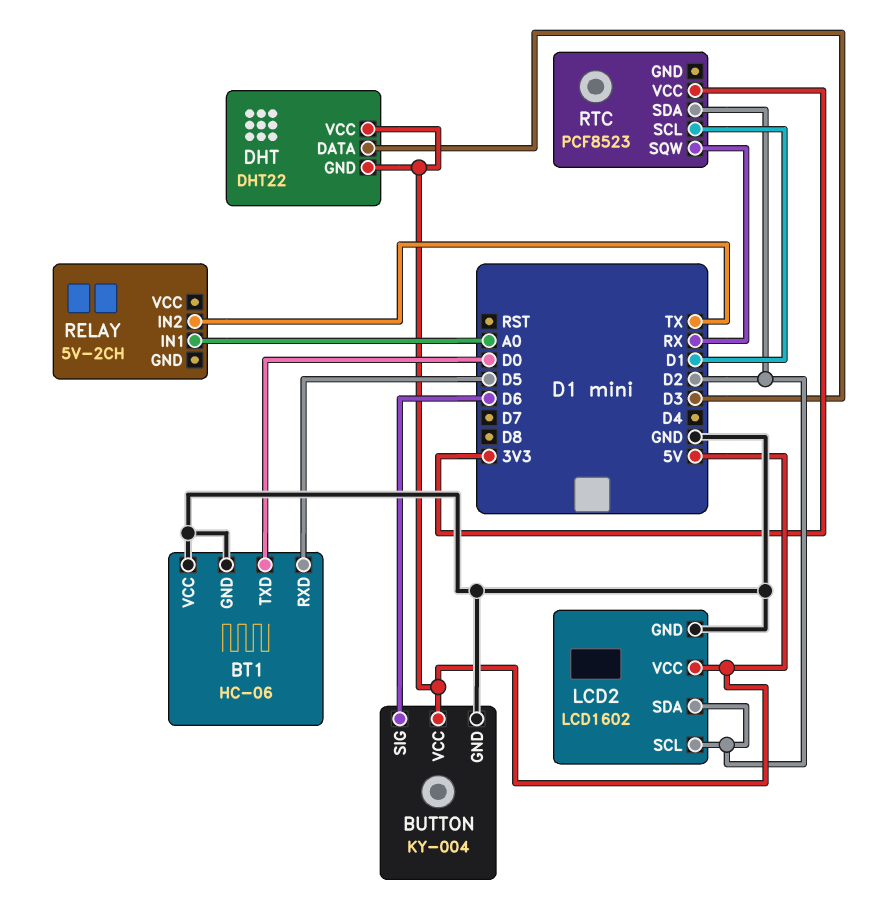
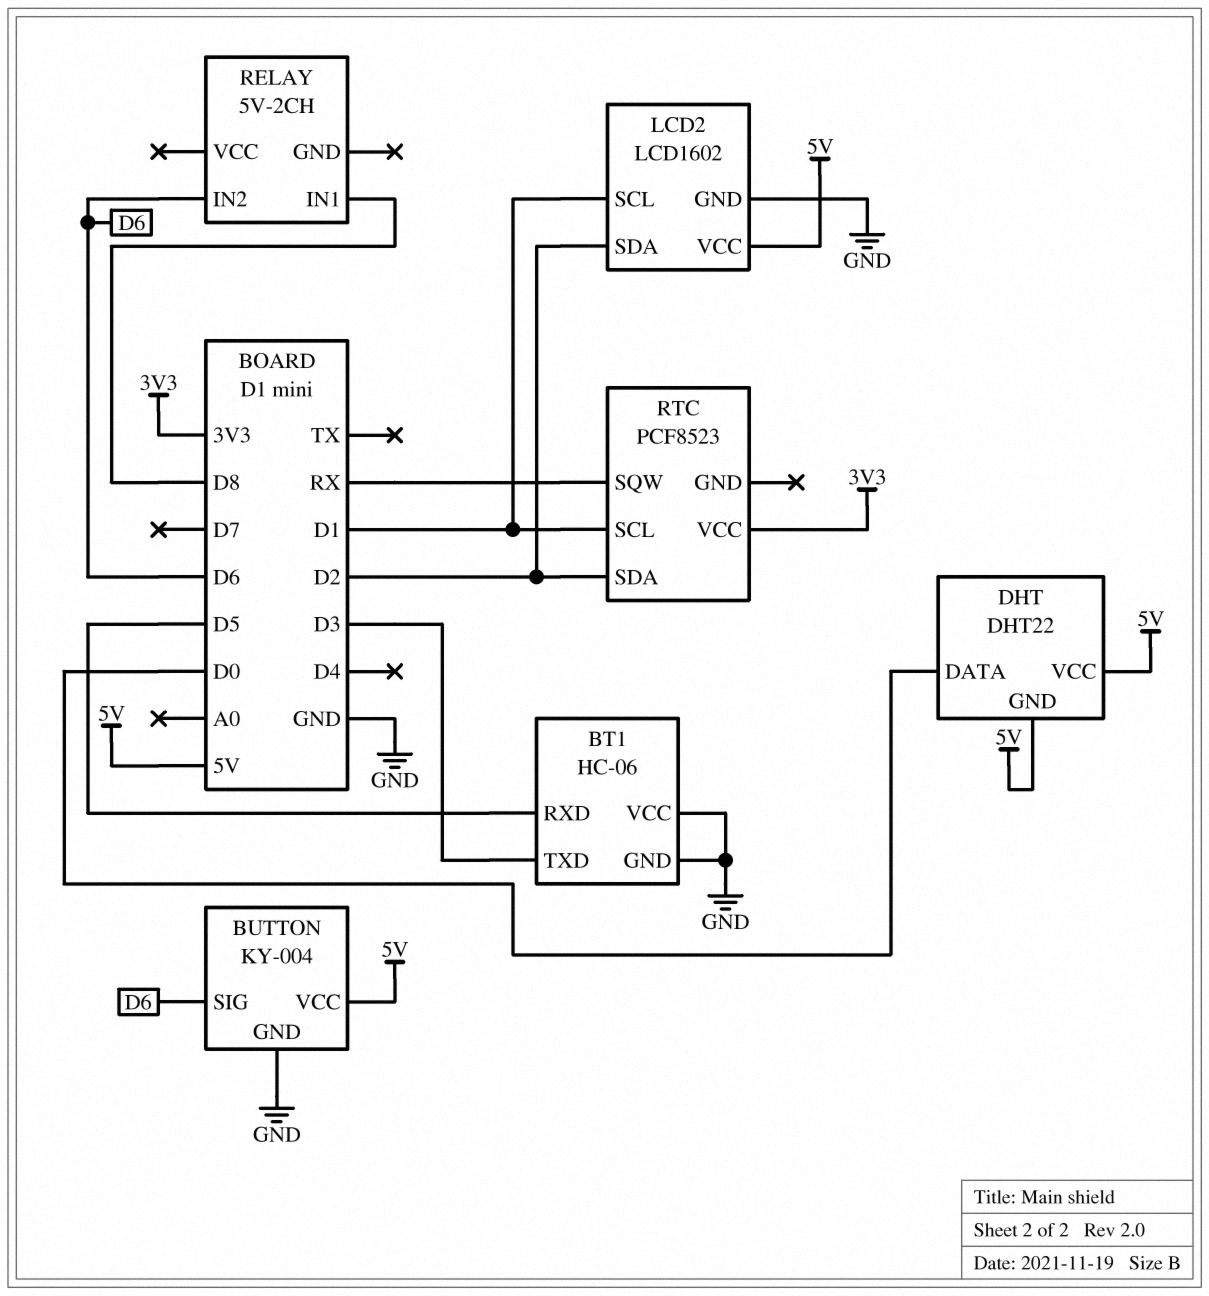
BT1 pin TXD: D0 -> D3
DHT pin DATA: D3 -> D0
LCD2 pin SCL: D2 -> D1
RELAY pin IN1: A0 -> D8
RELAY pin IN2: TX -> D6

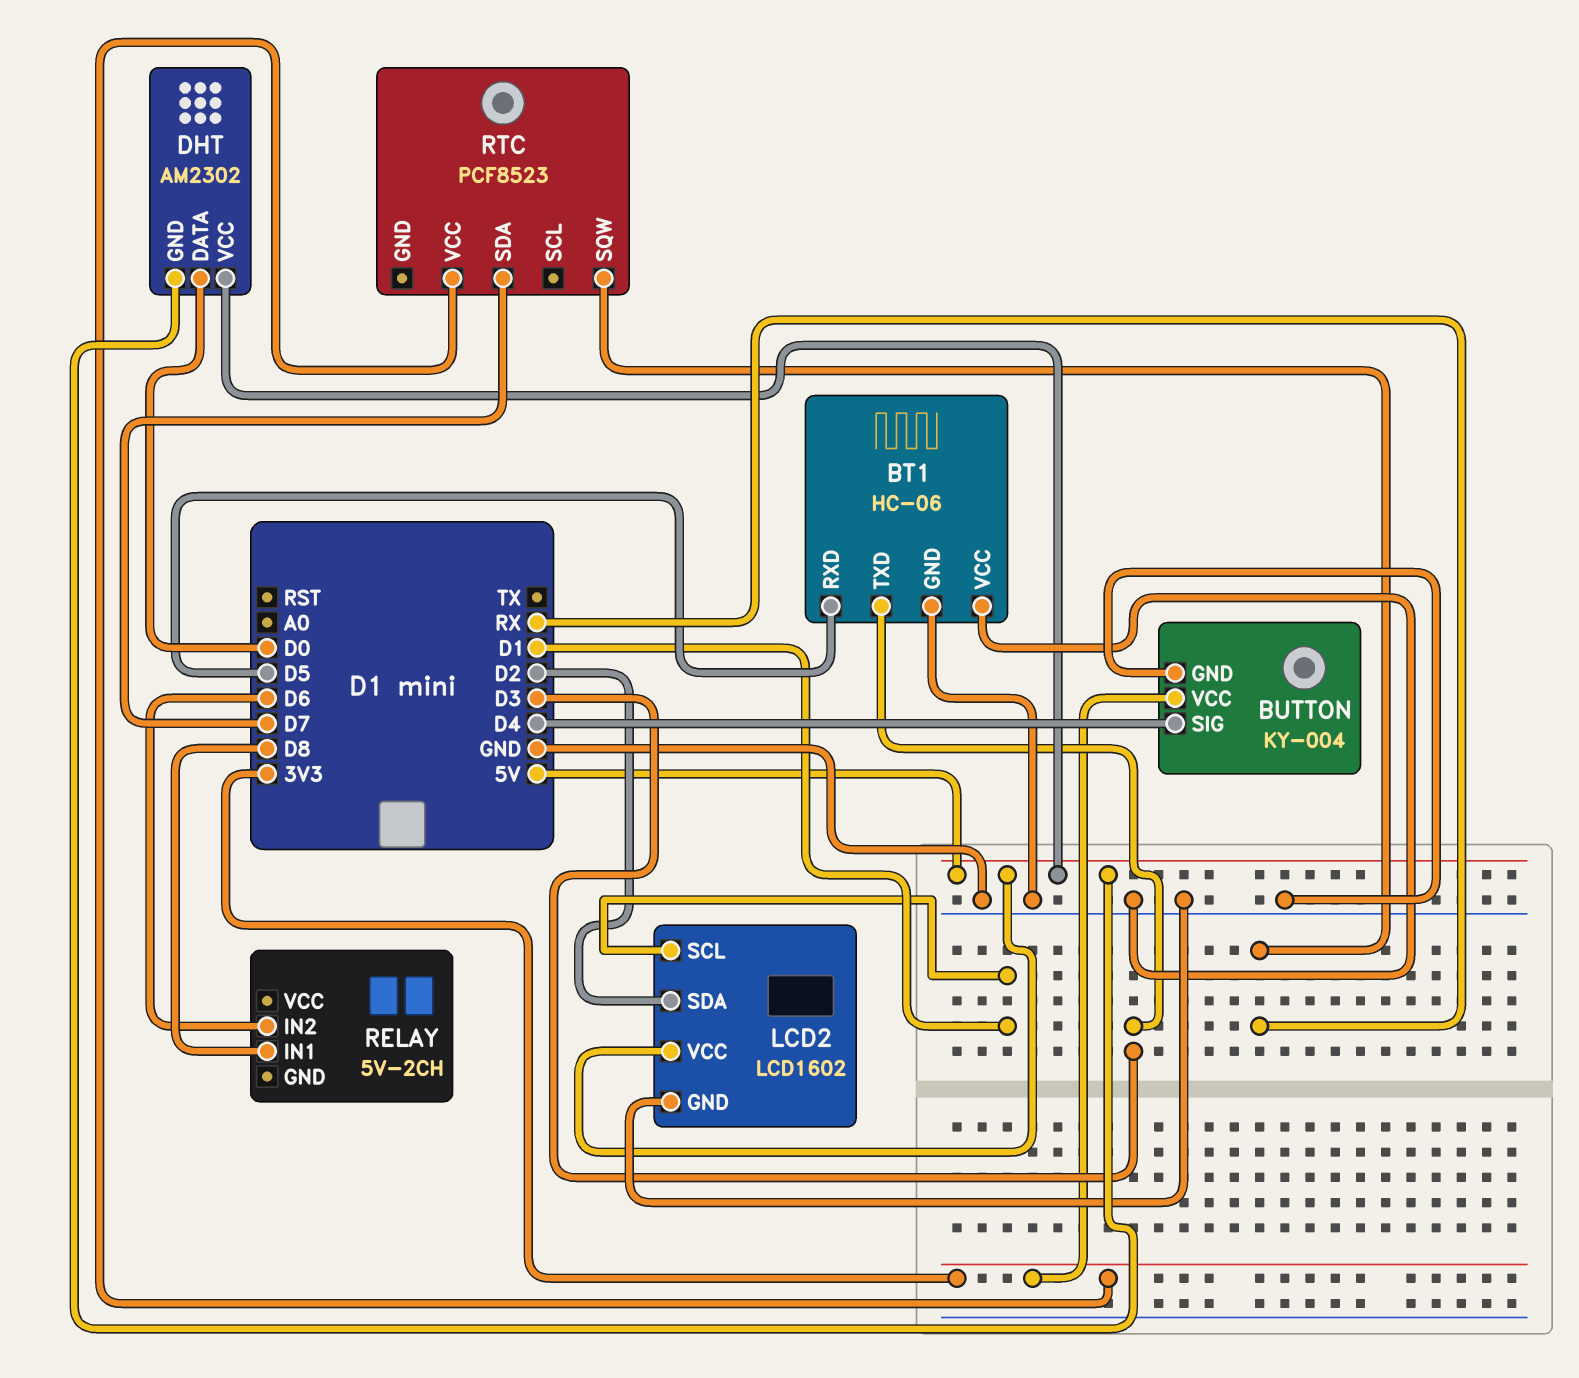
BUTTON pin SIG: D6 -> D4
BUTTON pin VCC: 5V -> 3V3
DHT: DHT22 -> AM2302
RTC pin SCL: D1 -> none
RTC pin SDA: D2 -> D7

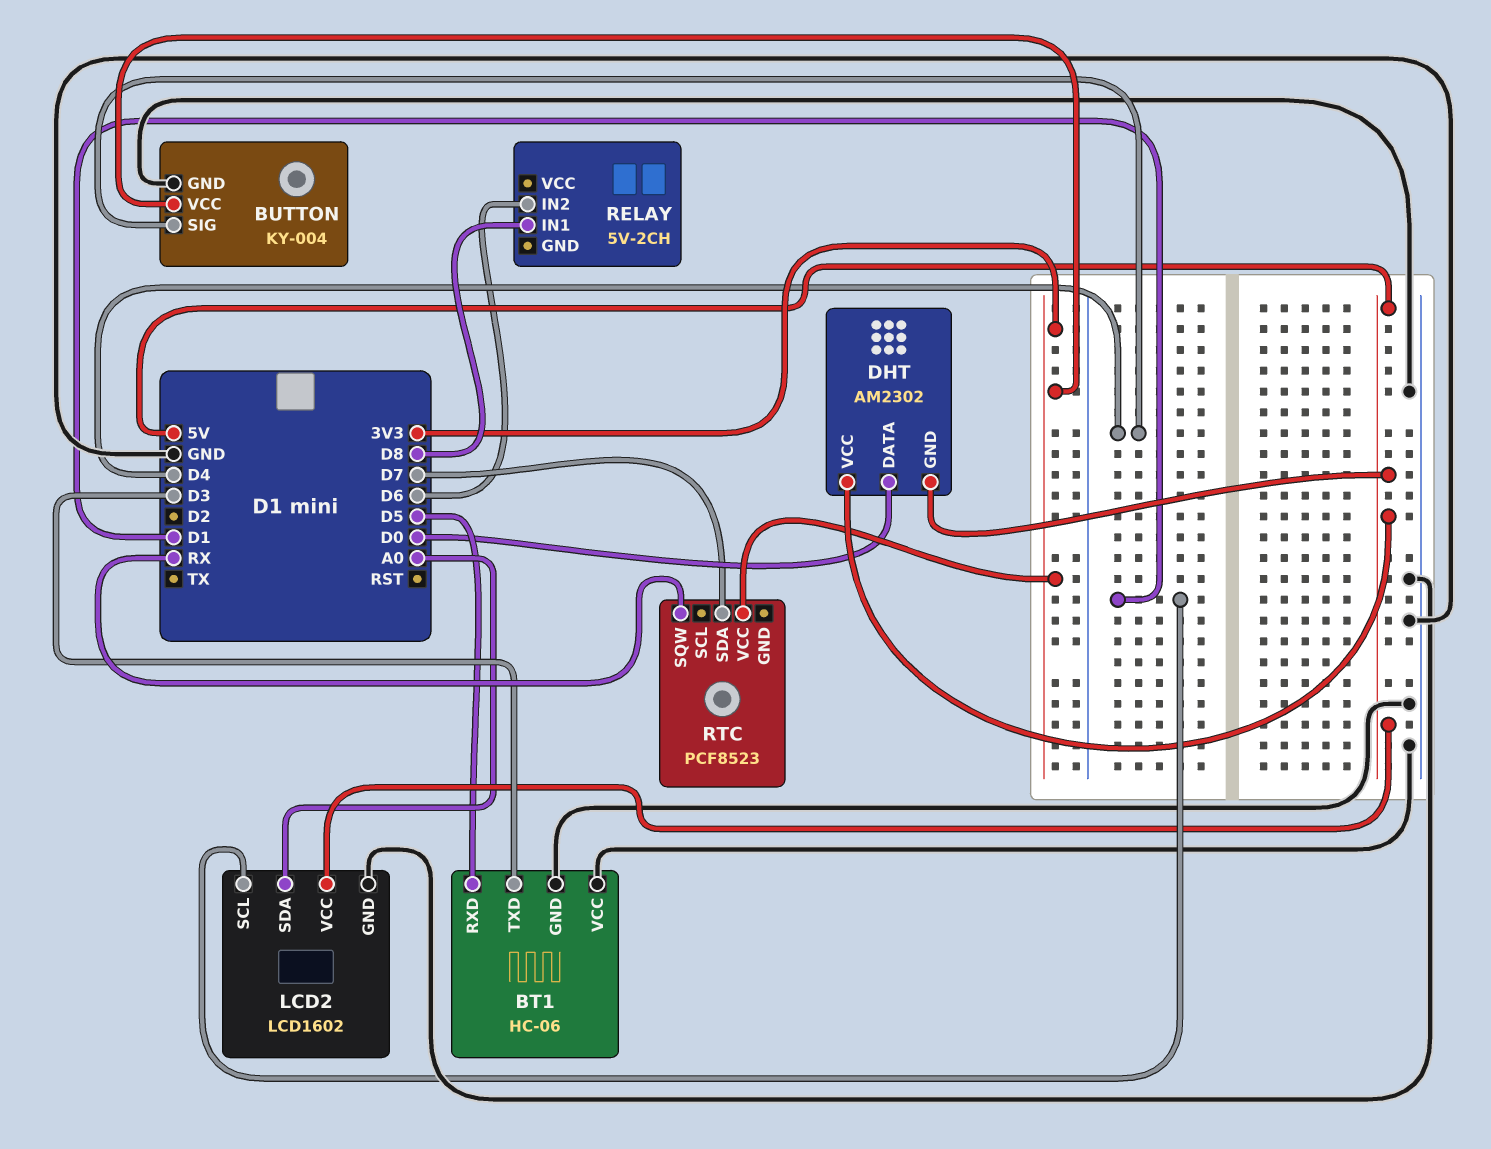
LCD2 pin SDA: D2 -> A0

